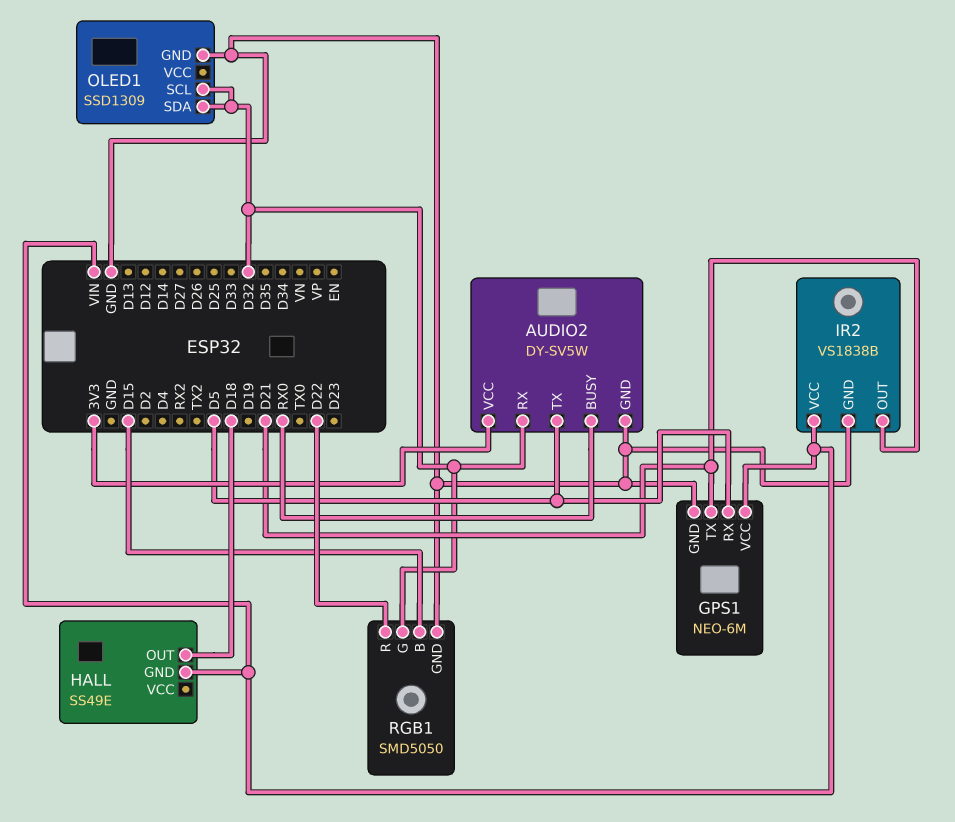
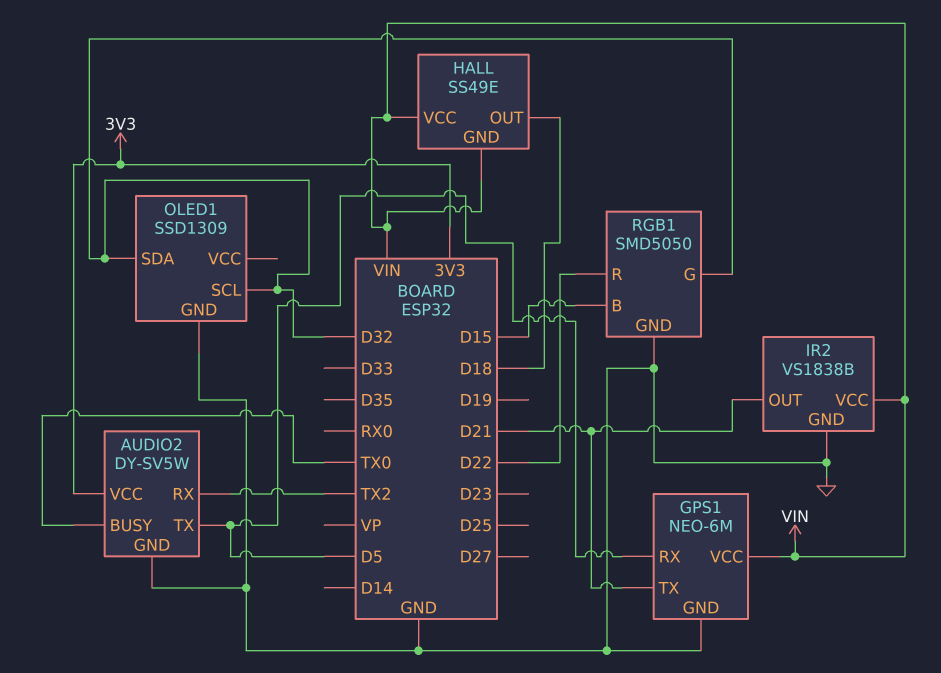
AUDIO2 pin BUSY: RX0 -> TX0
AUDIO2 pin RX: D32 -> TX2
HALL pin VCC: none -> VIN

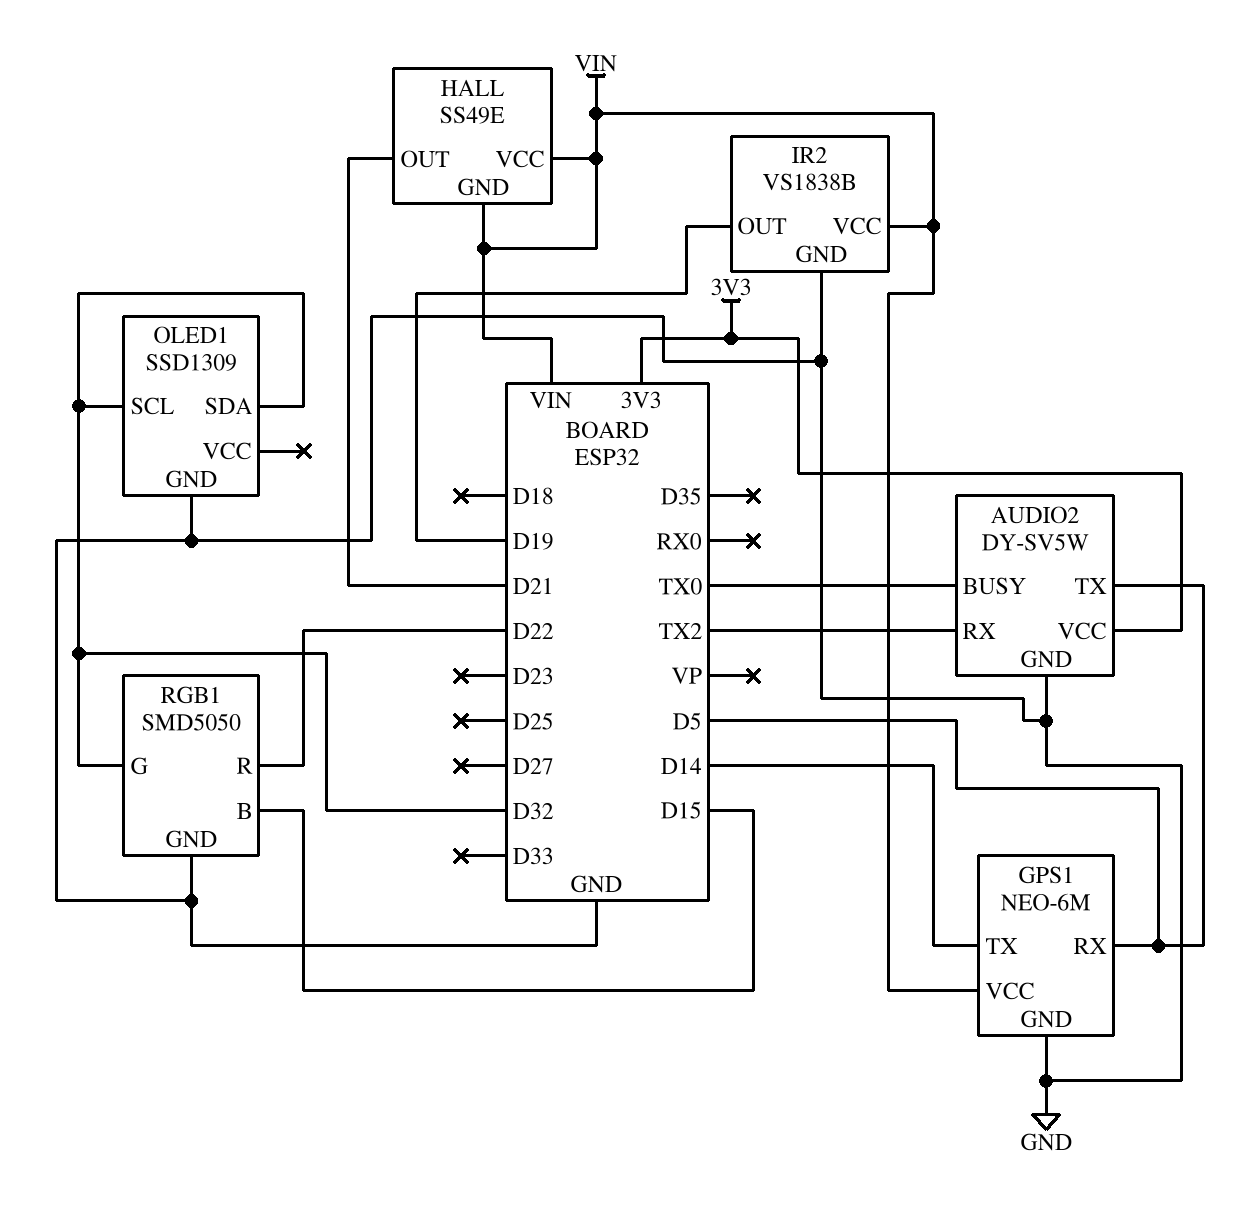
GPS1 pin TX: D21 -> D14
HALL pin OUT: D18 -> D21
IR2 pin OUT: D21 -> D19

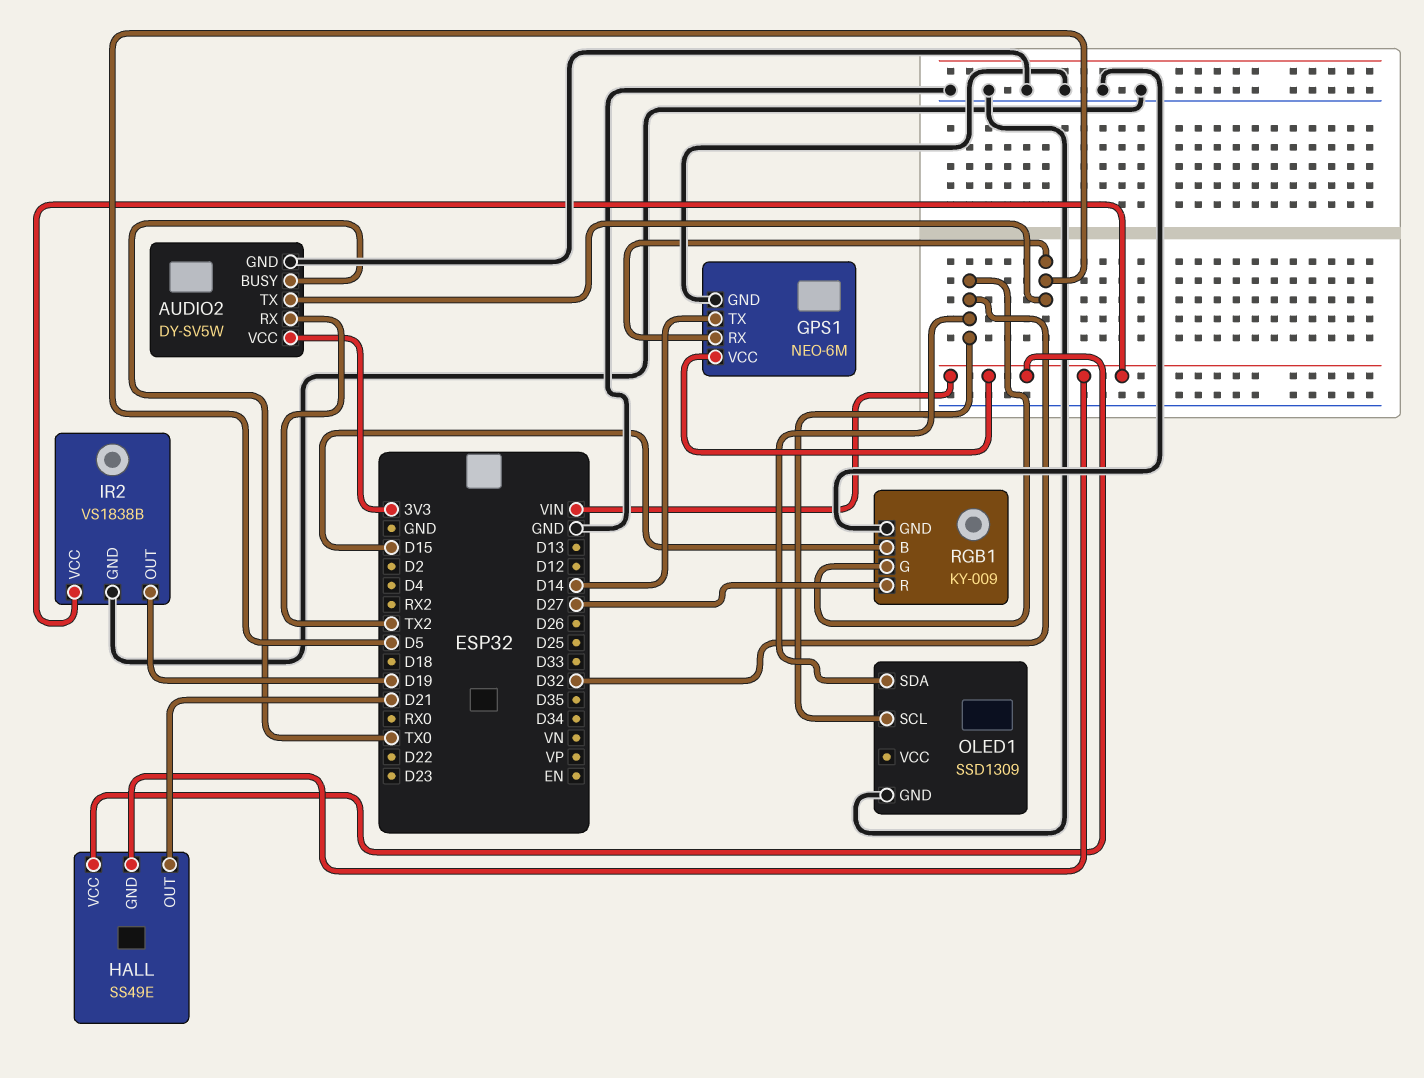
RGB1: SMD5050 -> KY-009
RGB1 pin R: D22 -> D27

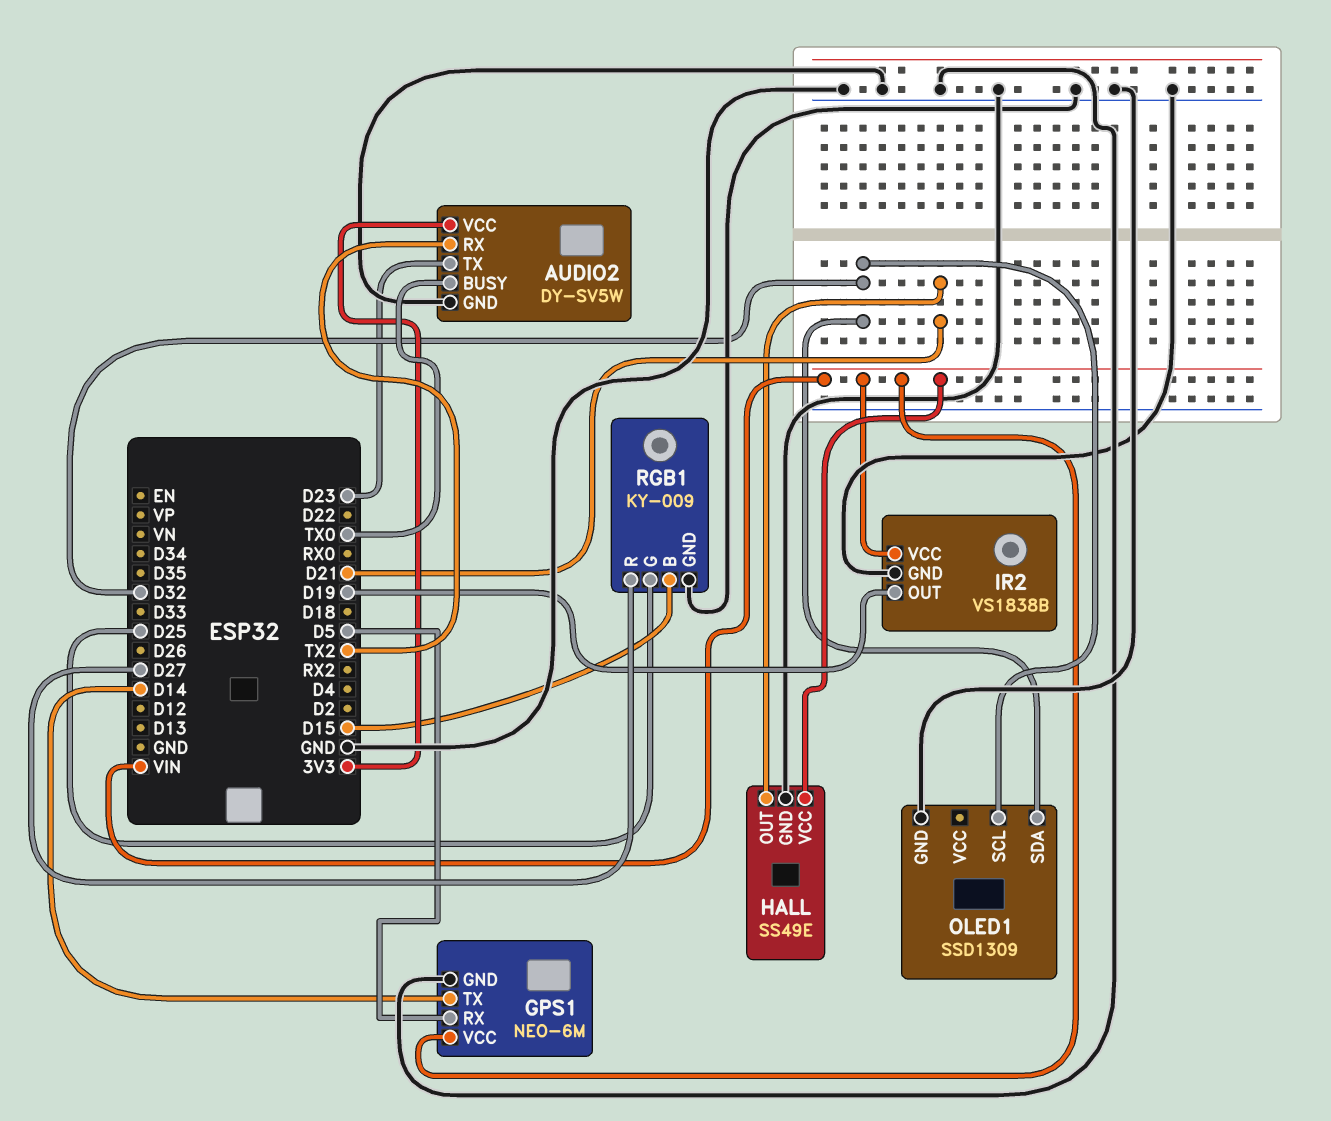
AUDIO2 pin TX: D5 -> D23
HALL pin GND: VIN -> GND
RGB1 pin G: D32 -> D25

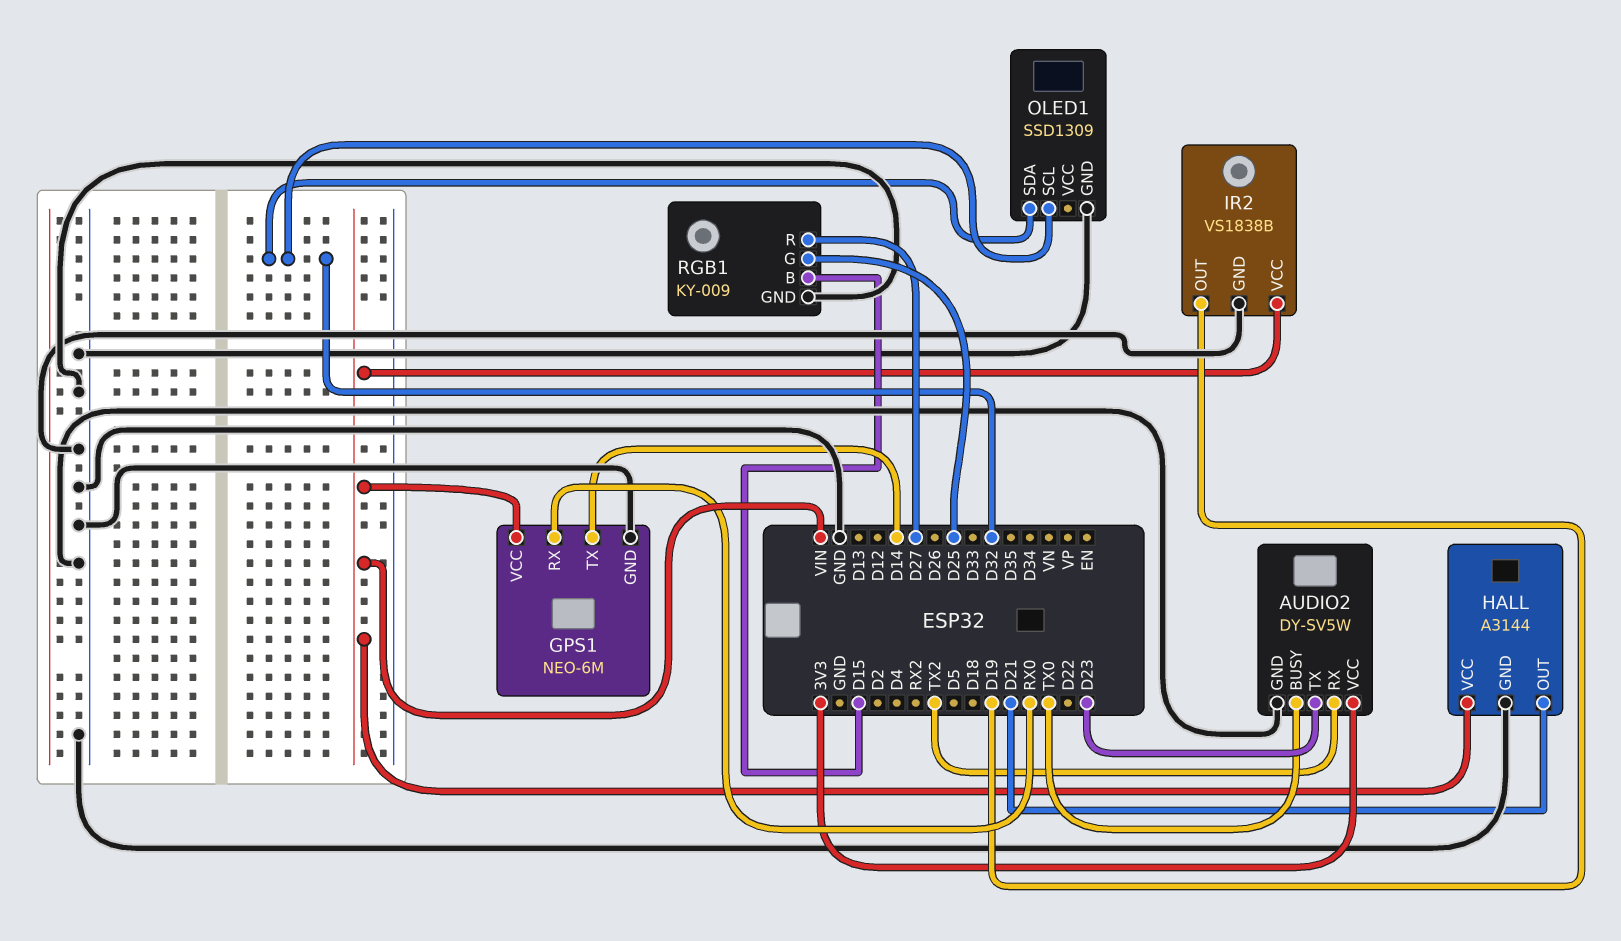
GPS1 pin RX: D5 -> RX0
HALL: SS49E -> A3144

